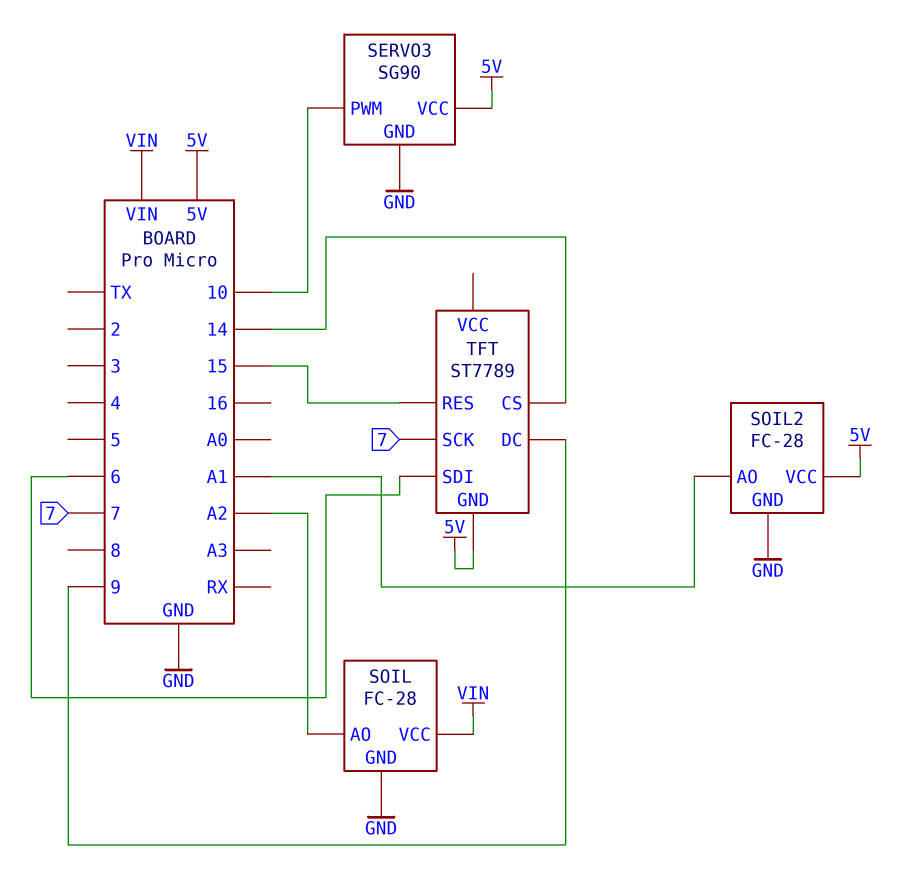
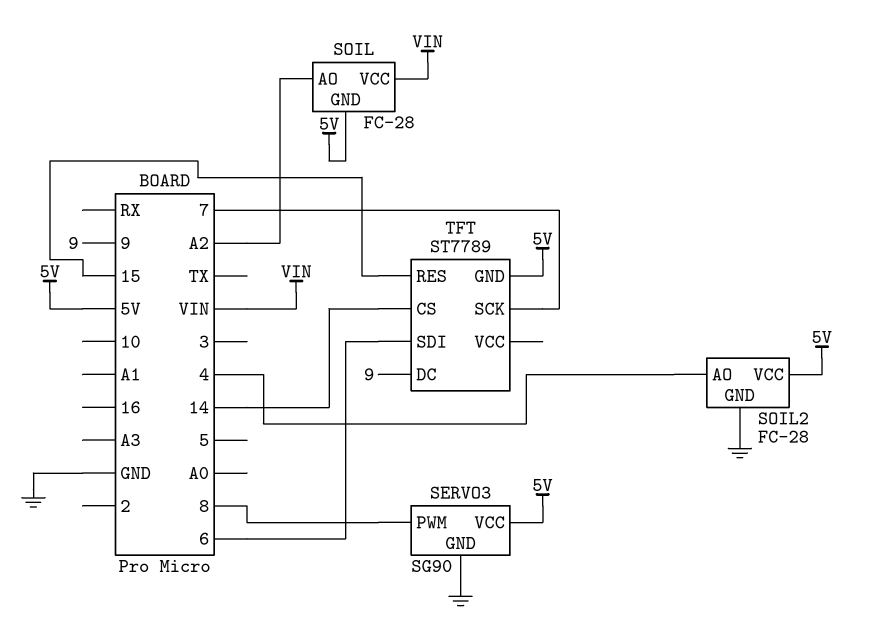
SERVO3 pin PWM: 10 -> 8
SOIL pin GND: GND -> 5V
SOIL2 pin AO: A1 -> 4

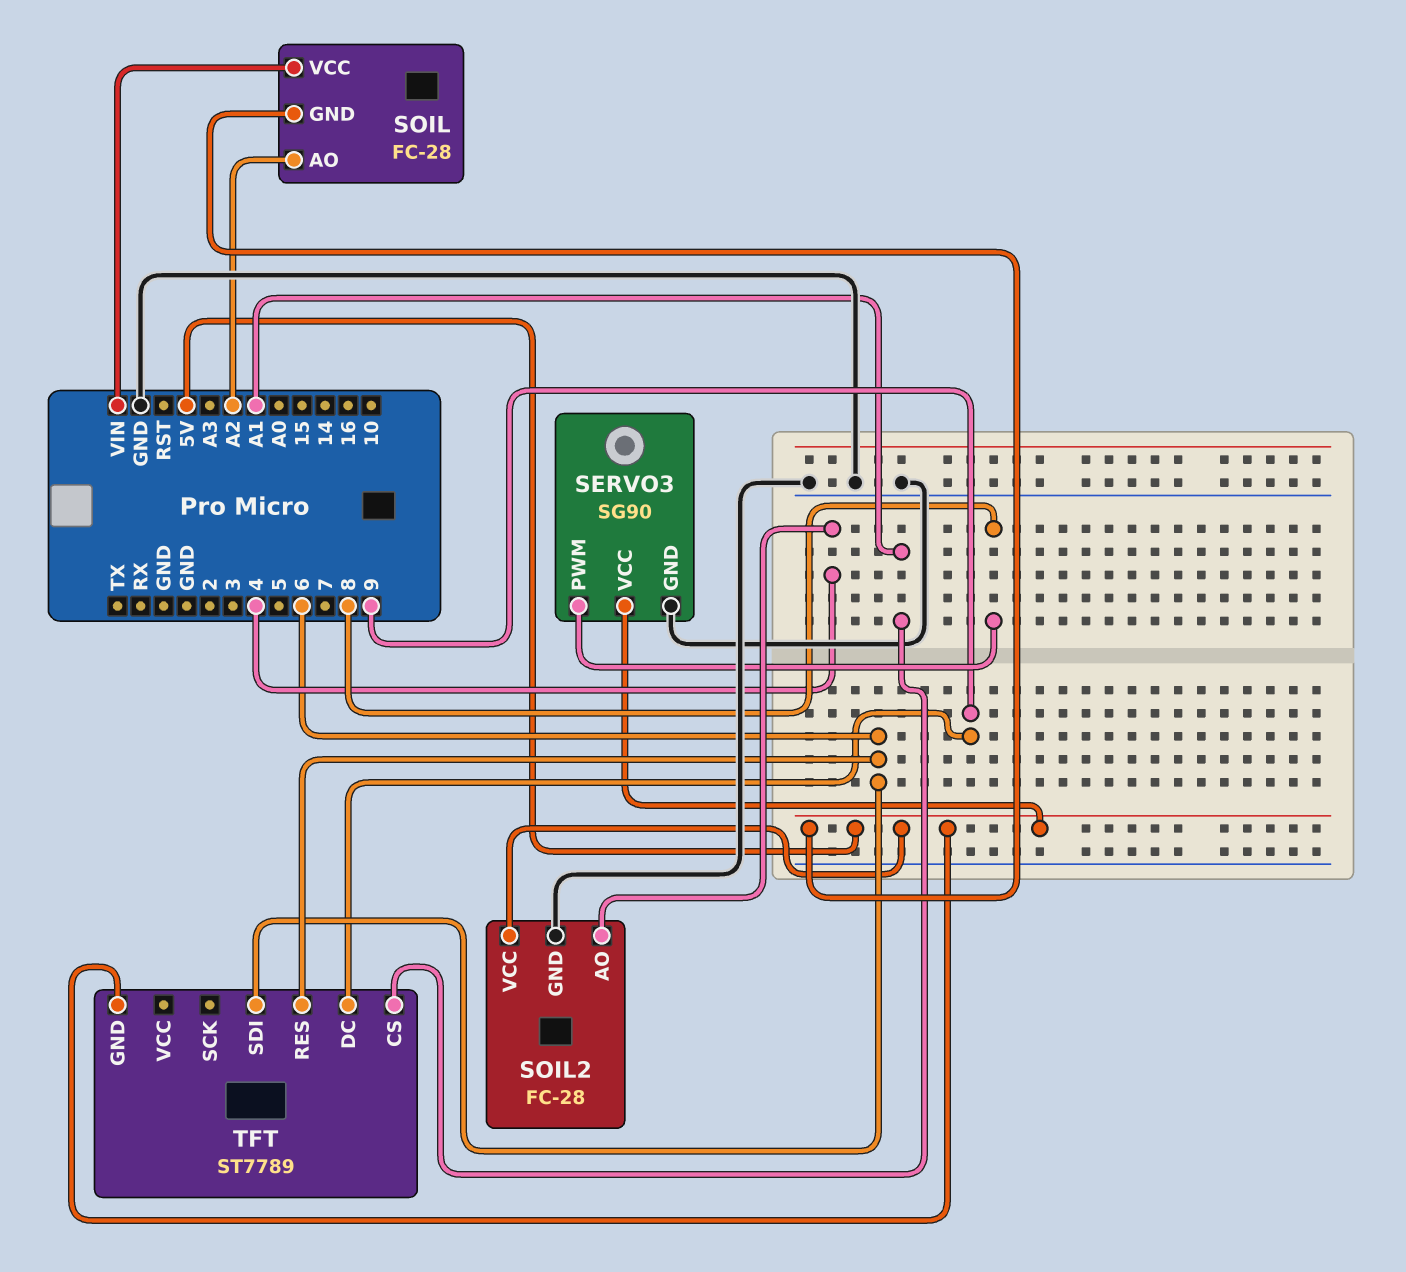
TFT pin CS: 14 -> A1
TFT pin RES: 15 -> 6
TFT pin SCK: 7 -> none

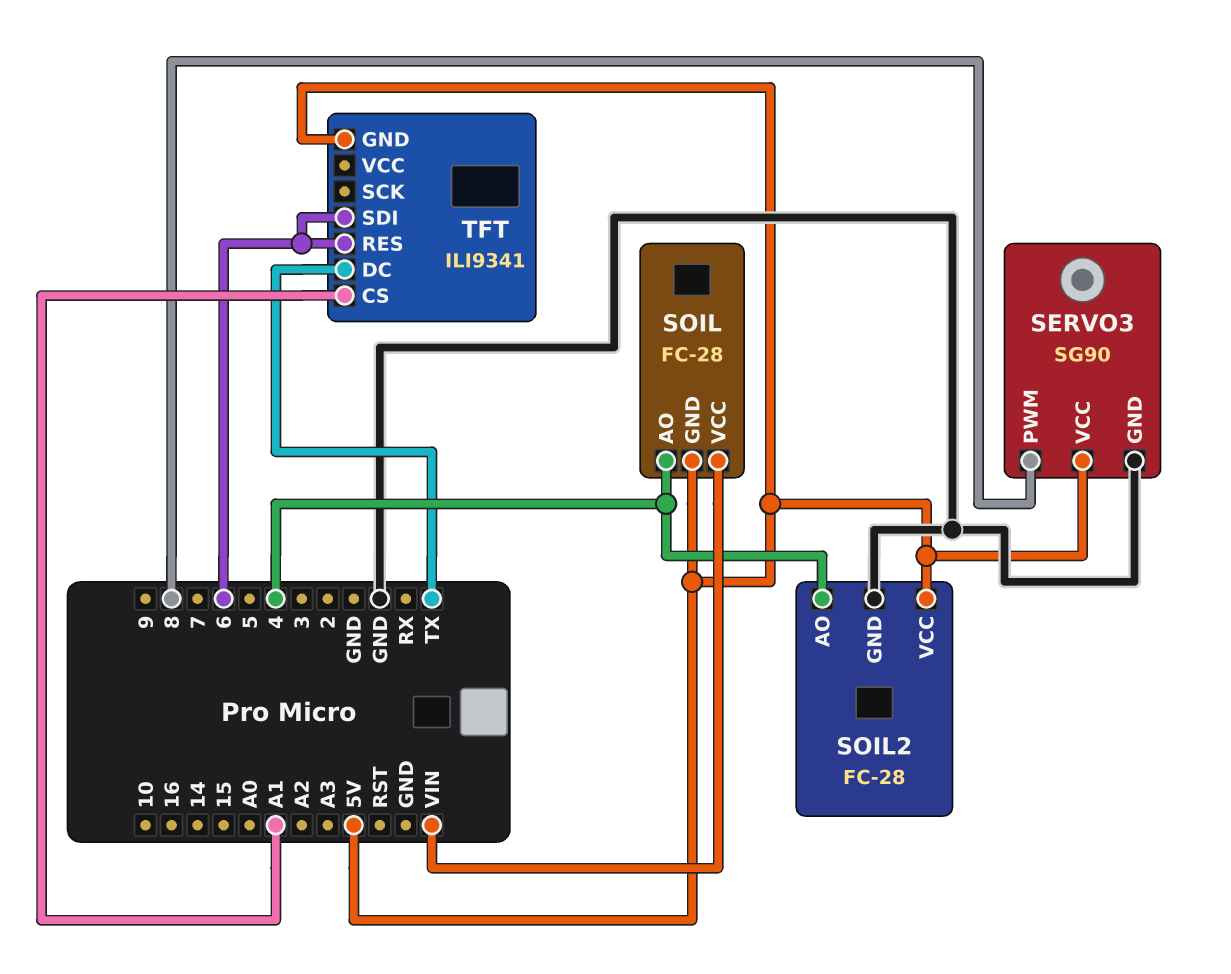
SOIL pin AO: A2 -> 4
TFT: ST7789 -> ILI9341
TFT pin DC: 9 -> TX

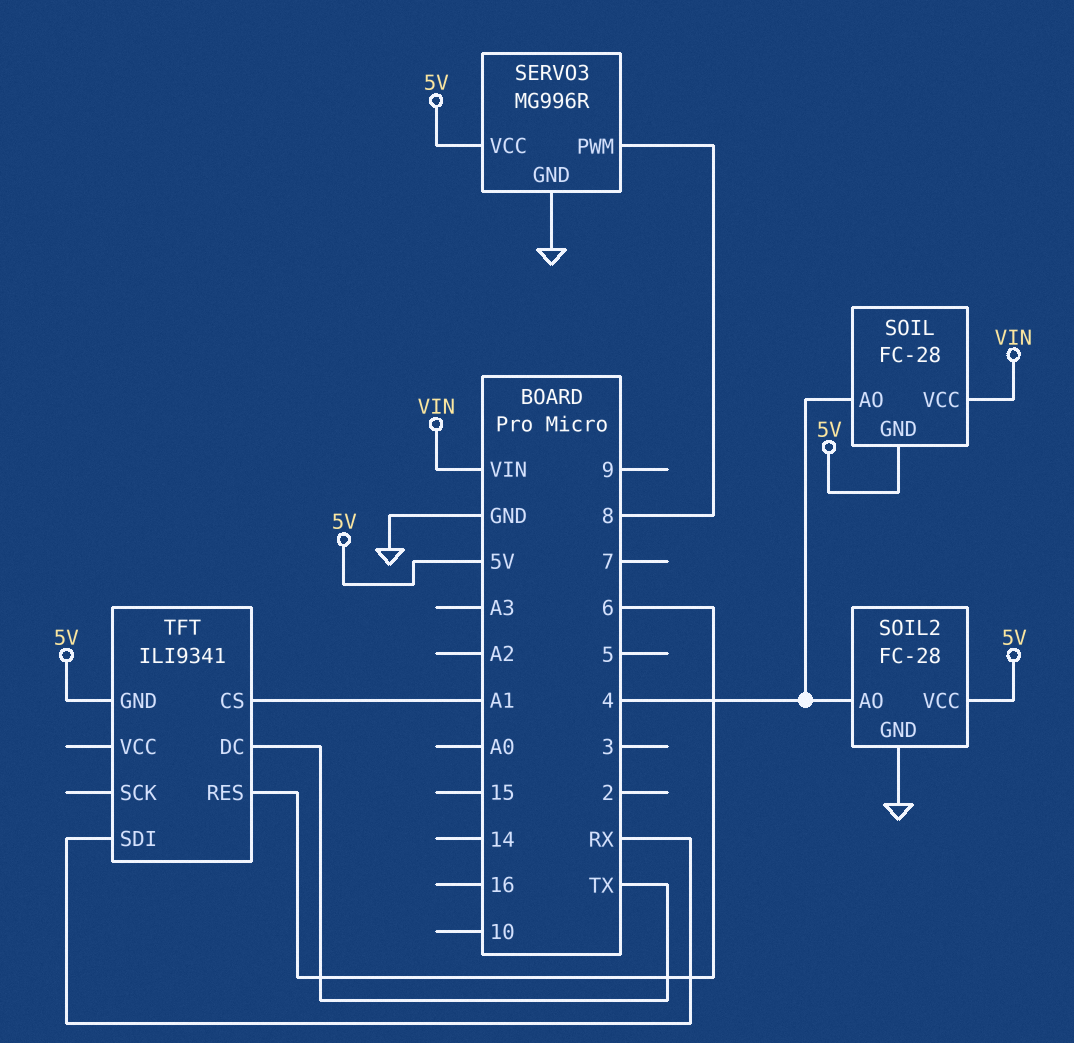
SERVO3: SG90 -> MG996R
TFT pin SDI: 6 -> RX

